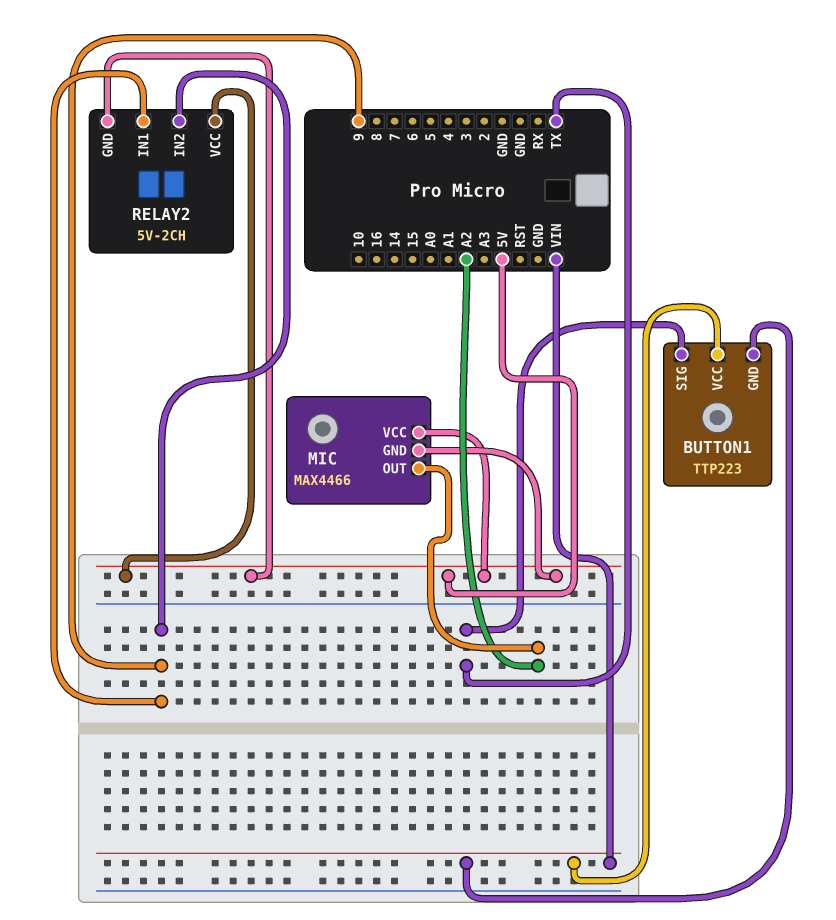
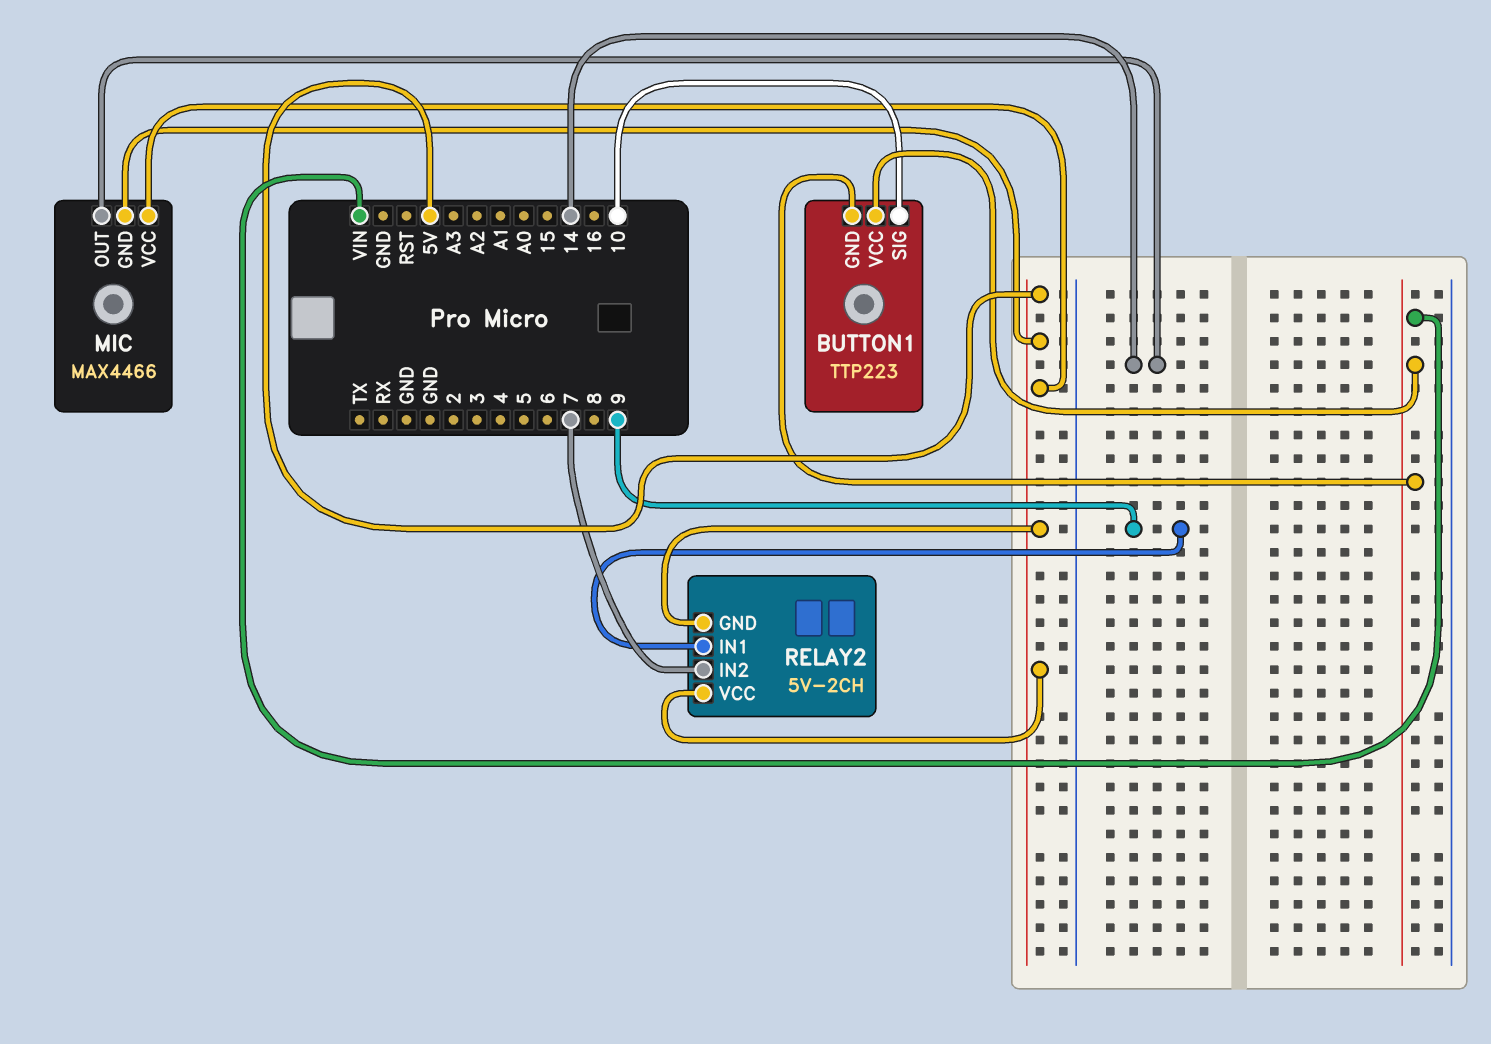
BUTTON1 pin SIG: TX -> 10
MIC pin OUT: A2 -> 14
RELAY2 pin IN2: 9 -> 7

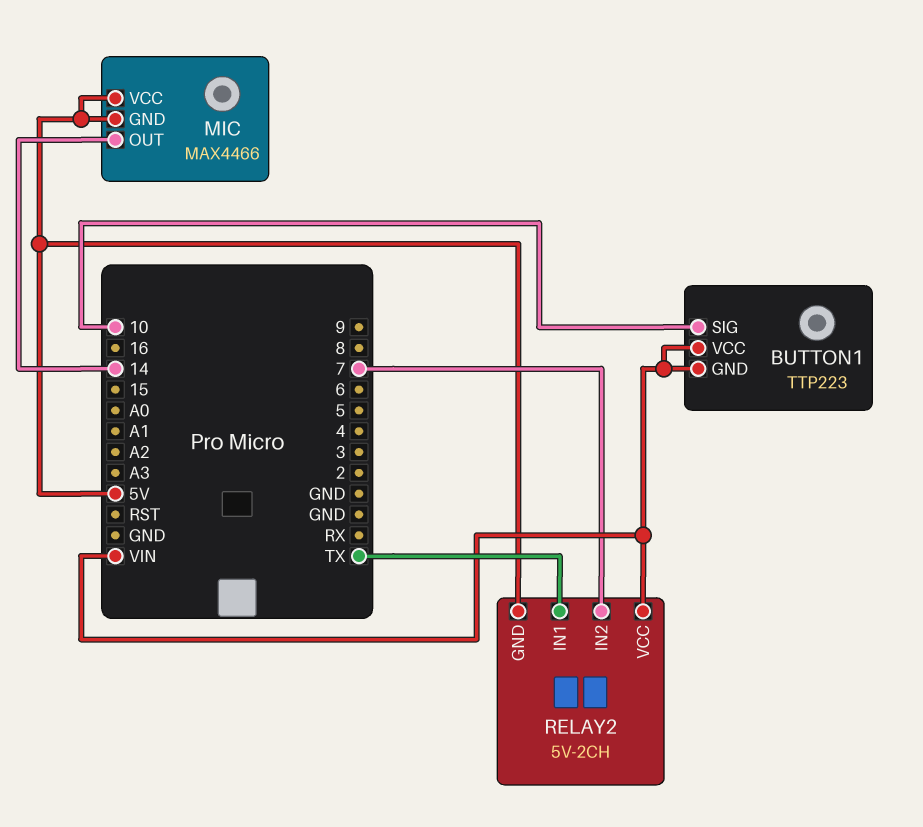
RELAY2 pin IN1: 9 -> TX
RELAY2 pin VCC: 5V -> VIN

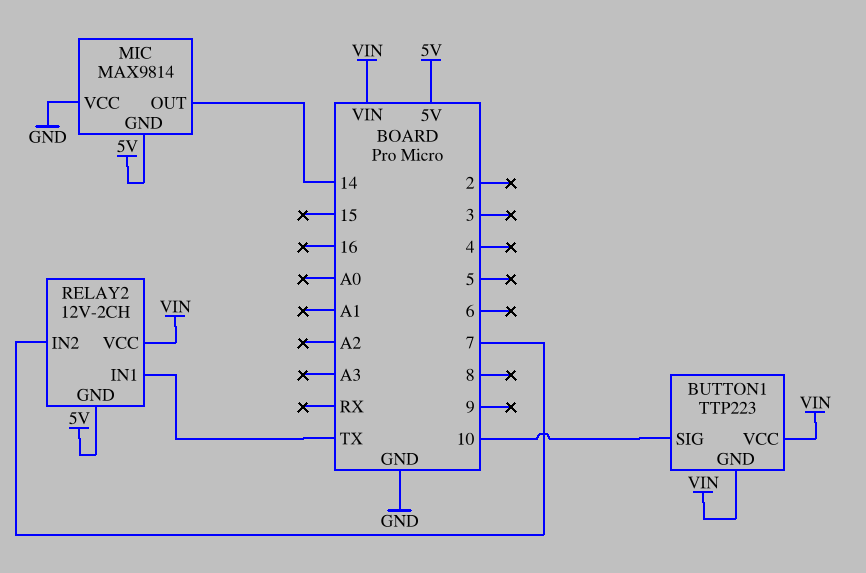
MIC: MAX4466 -> MAX9814
MIC pin VCC: 5V -> GND
RELAY2: 5V-2CH -> 12V-2CH

